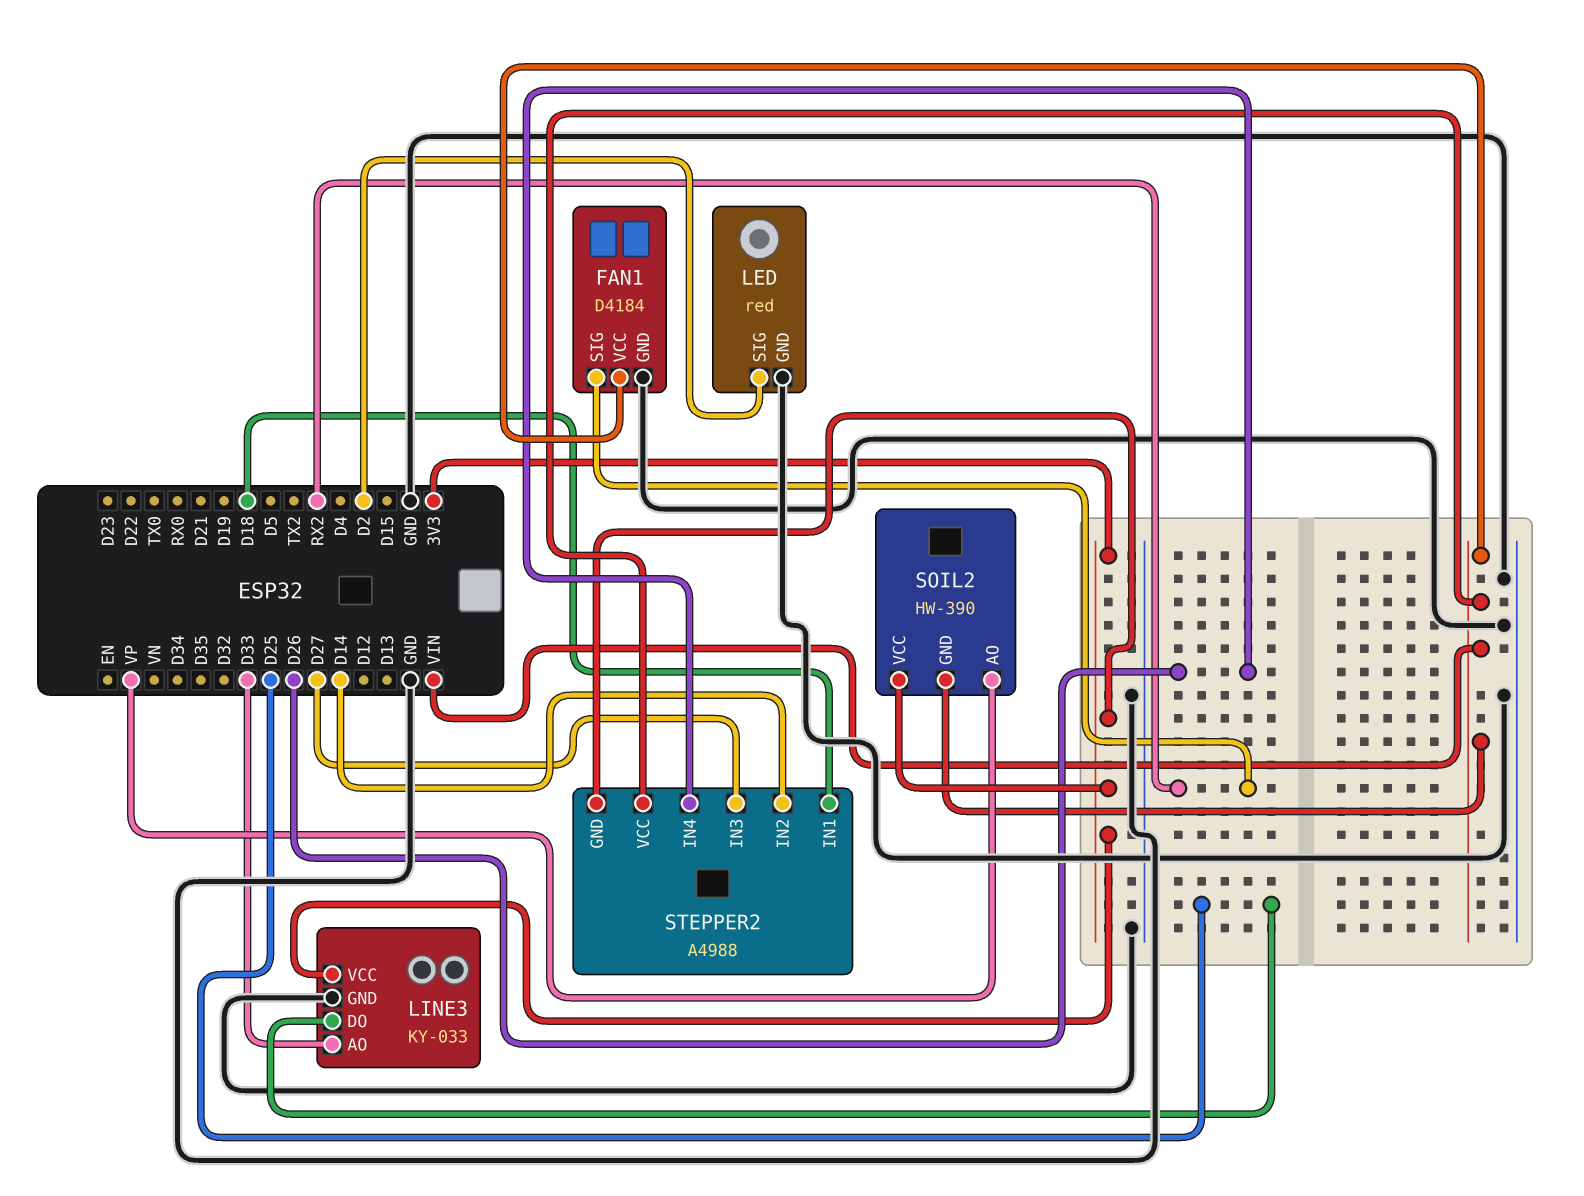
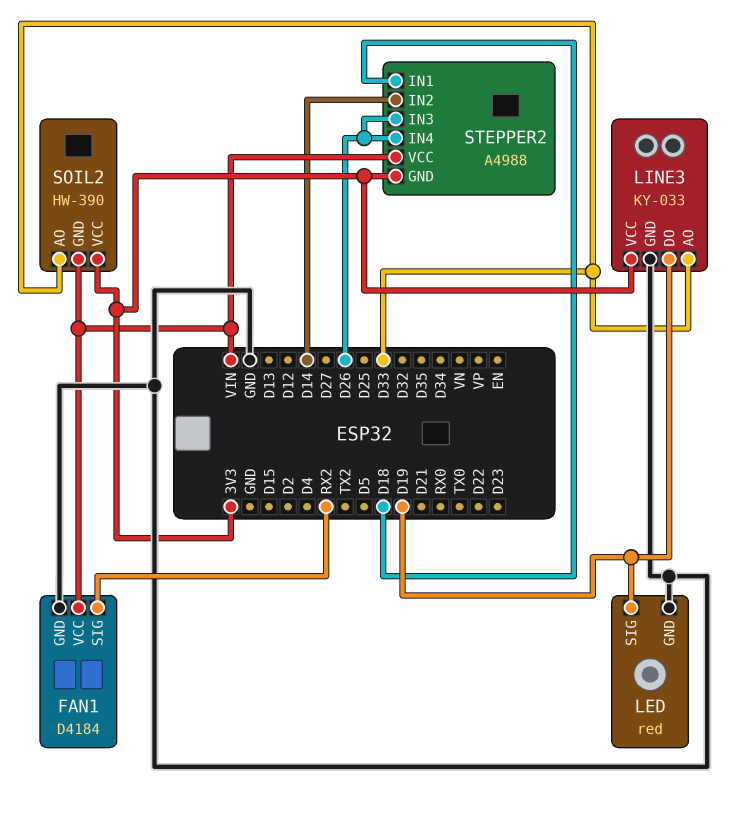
LED pin SIG: D2 -> D19
LINE3 pin DO: D25 -> D19
SOIL2 pin AO: VP -> D33
STEPPER2 pin IN3: D27 -> D26

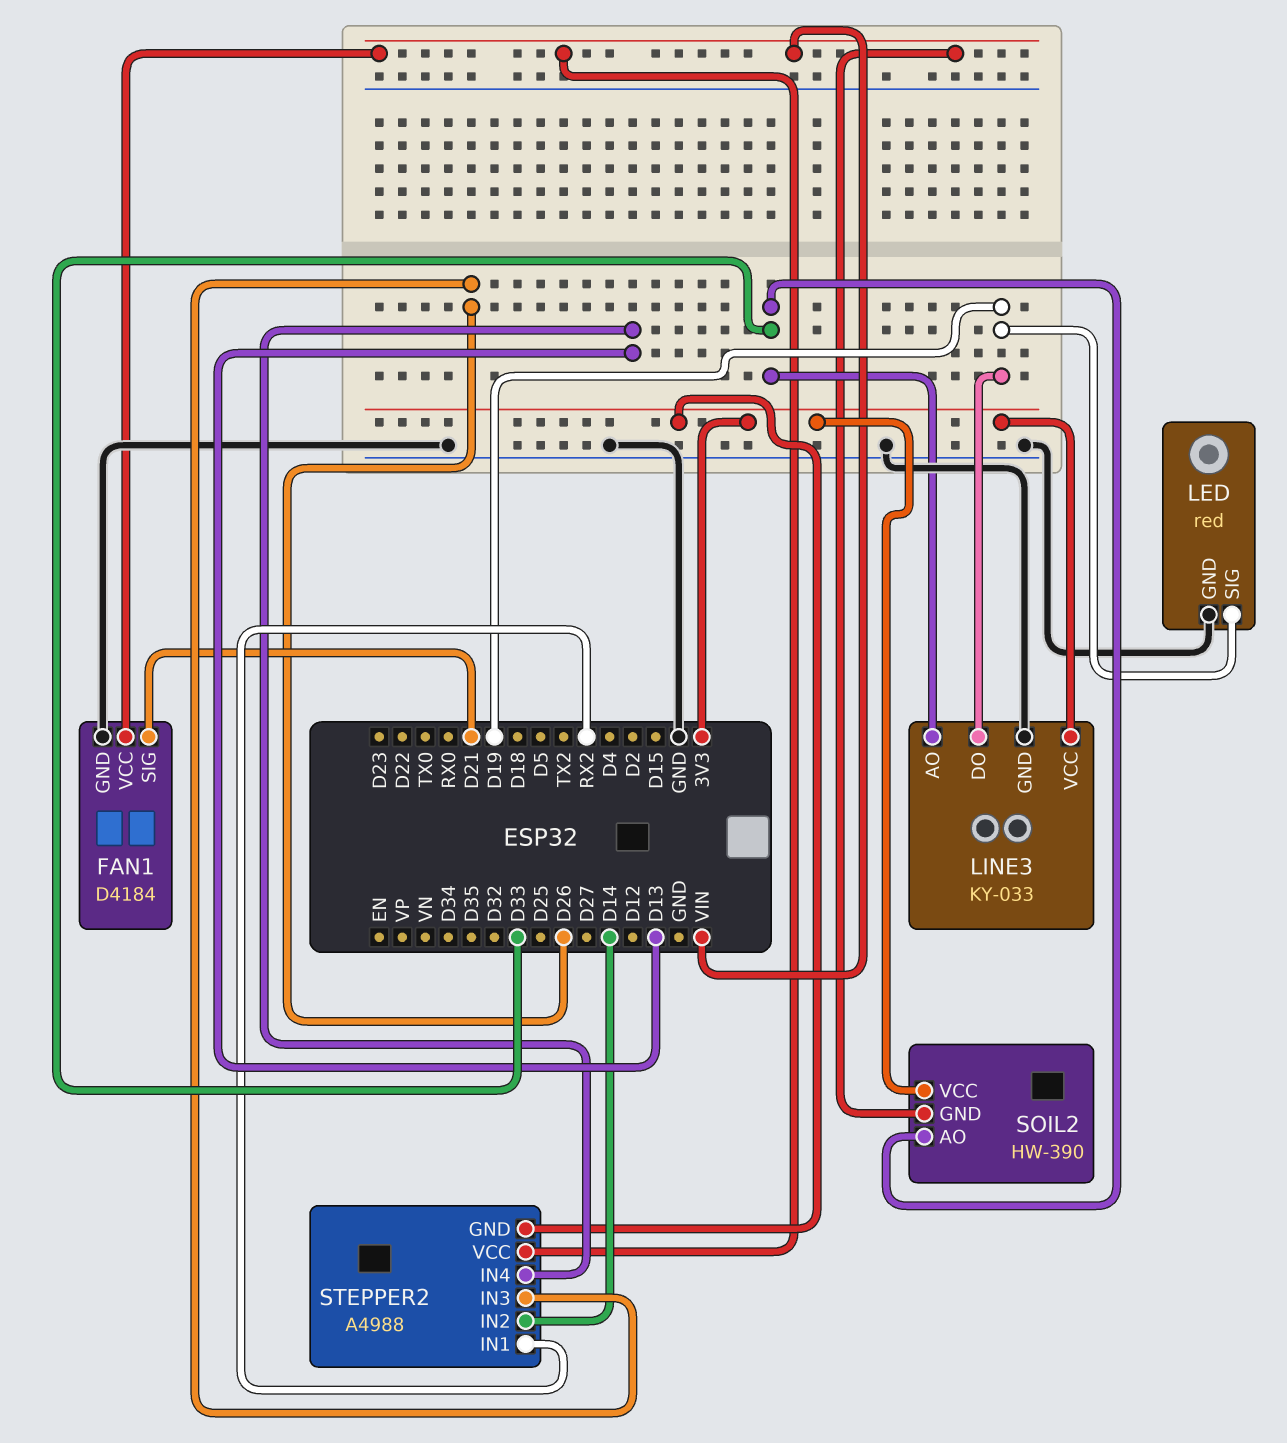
FAN1 pin SIG: RX2 -> D21
STEPPER2 pin IN1: D18 -> RX2
STEPPER2 pin IN4: D26 -> D13

